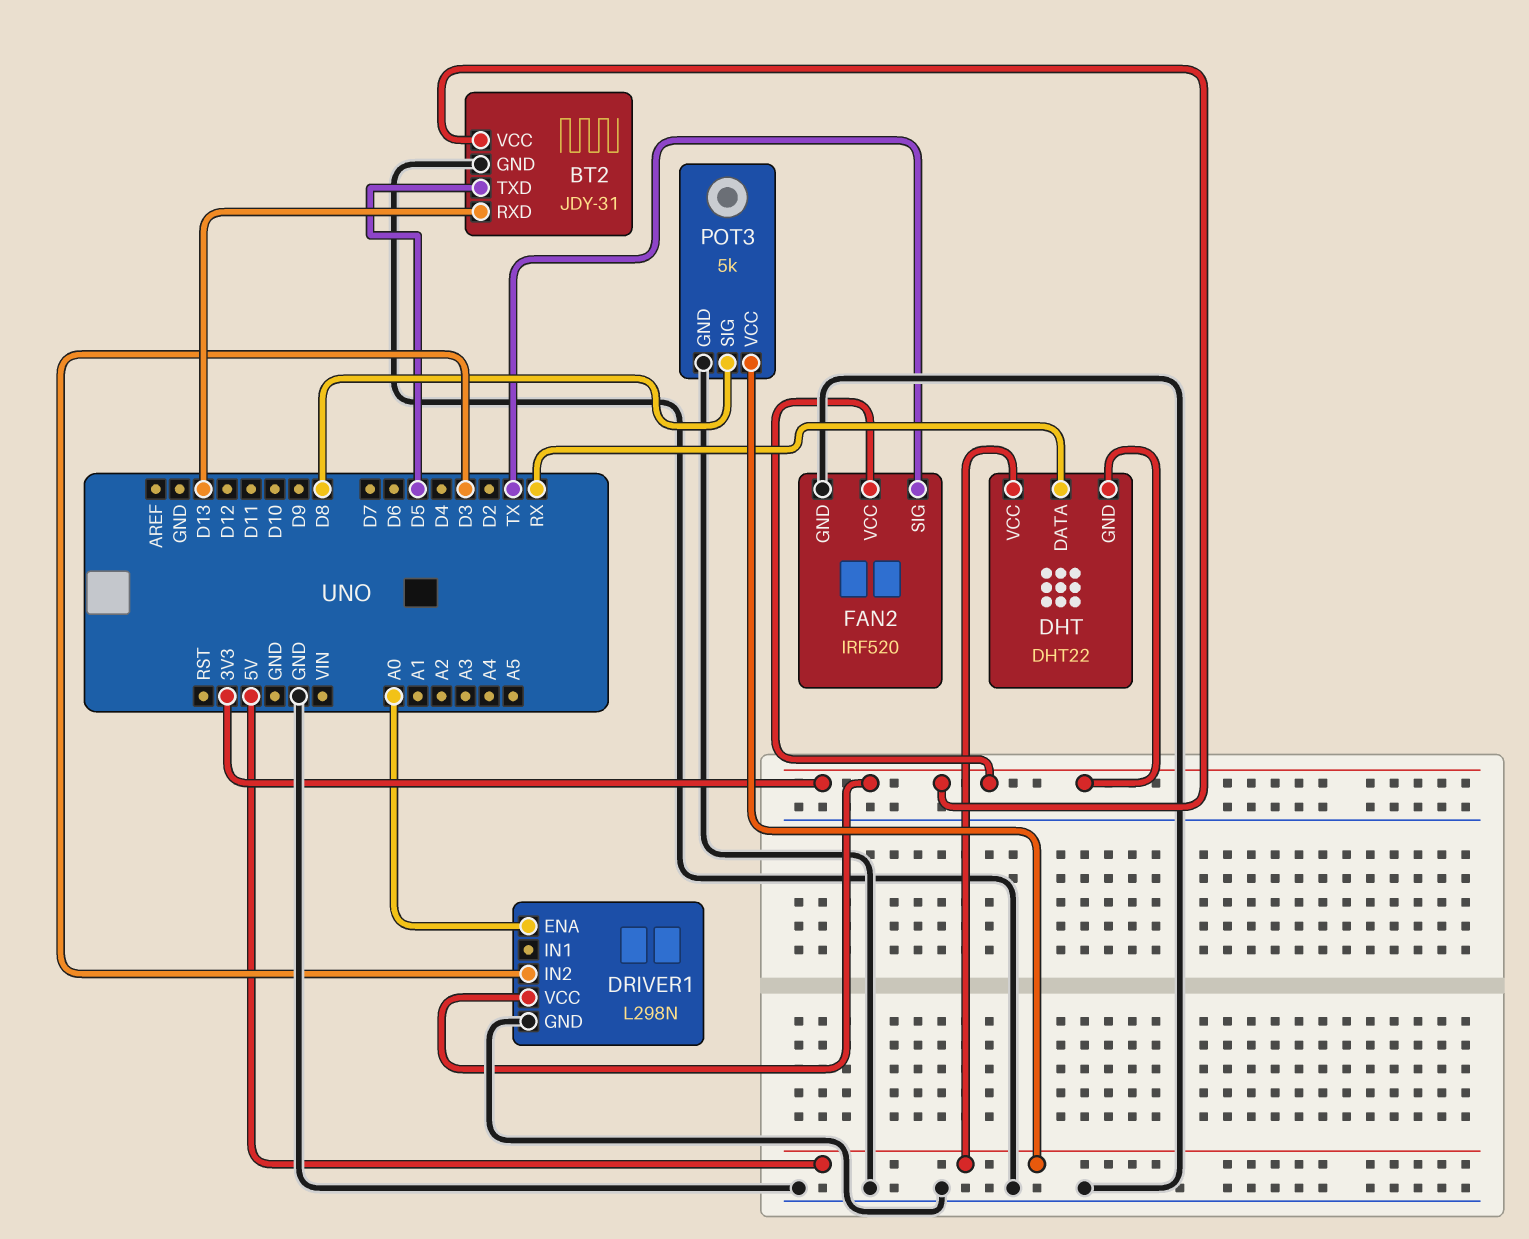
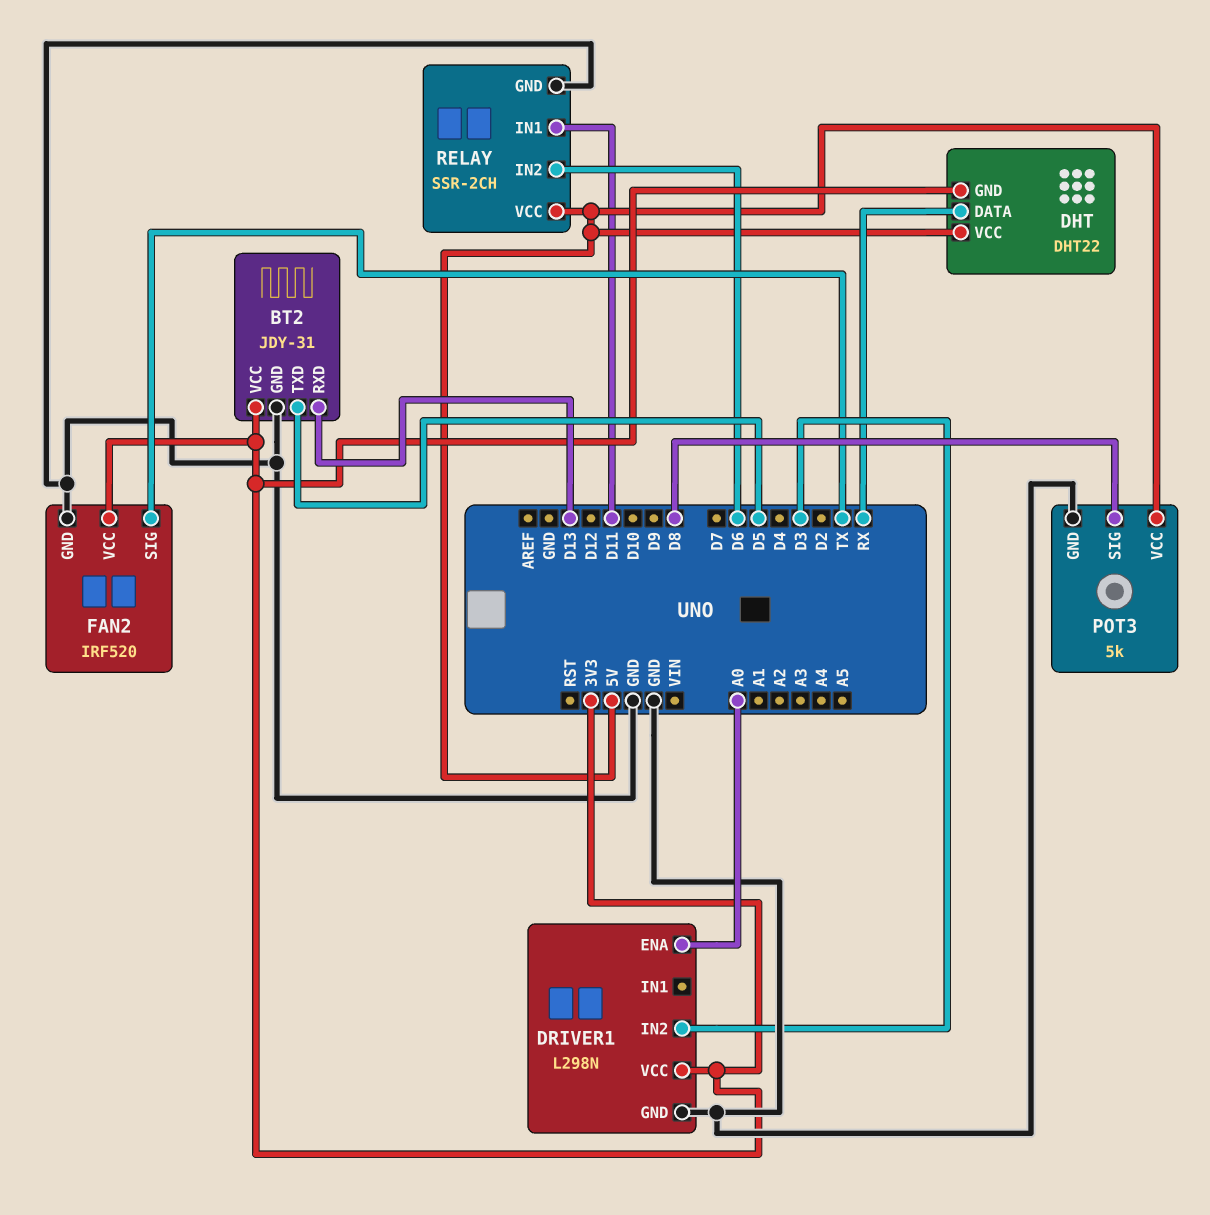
RELAY: none -> SSR-2CH
RELAY pin GND: none -> GND
RELAY pin IN1: none -> D11
RELAY pin IN2: none -> D6
RELAY pin VCC: none -> 5V

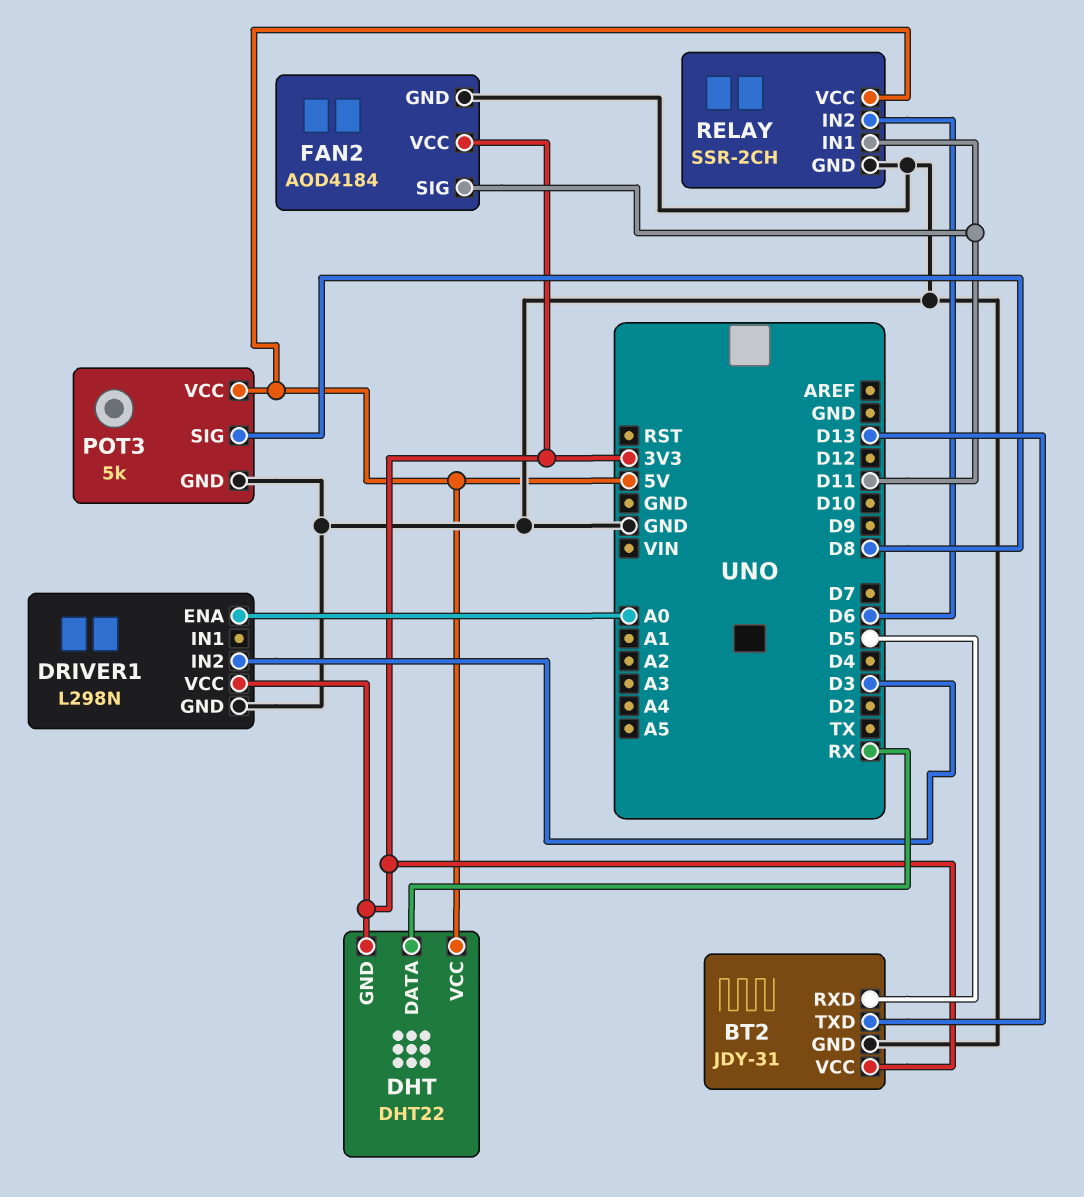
BT2 pin RXD: D13 -> D5
BT2 pin TXD: D5 -> D13
FAN2: IRF520 -> AOD4184
FAN2 pin SIG: TX -> D11

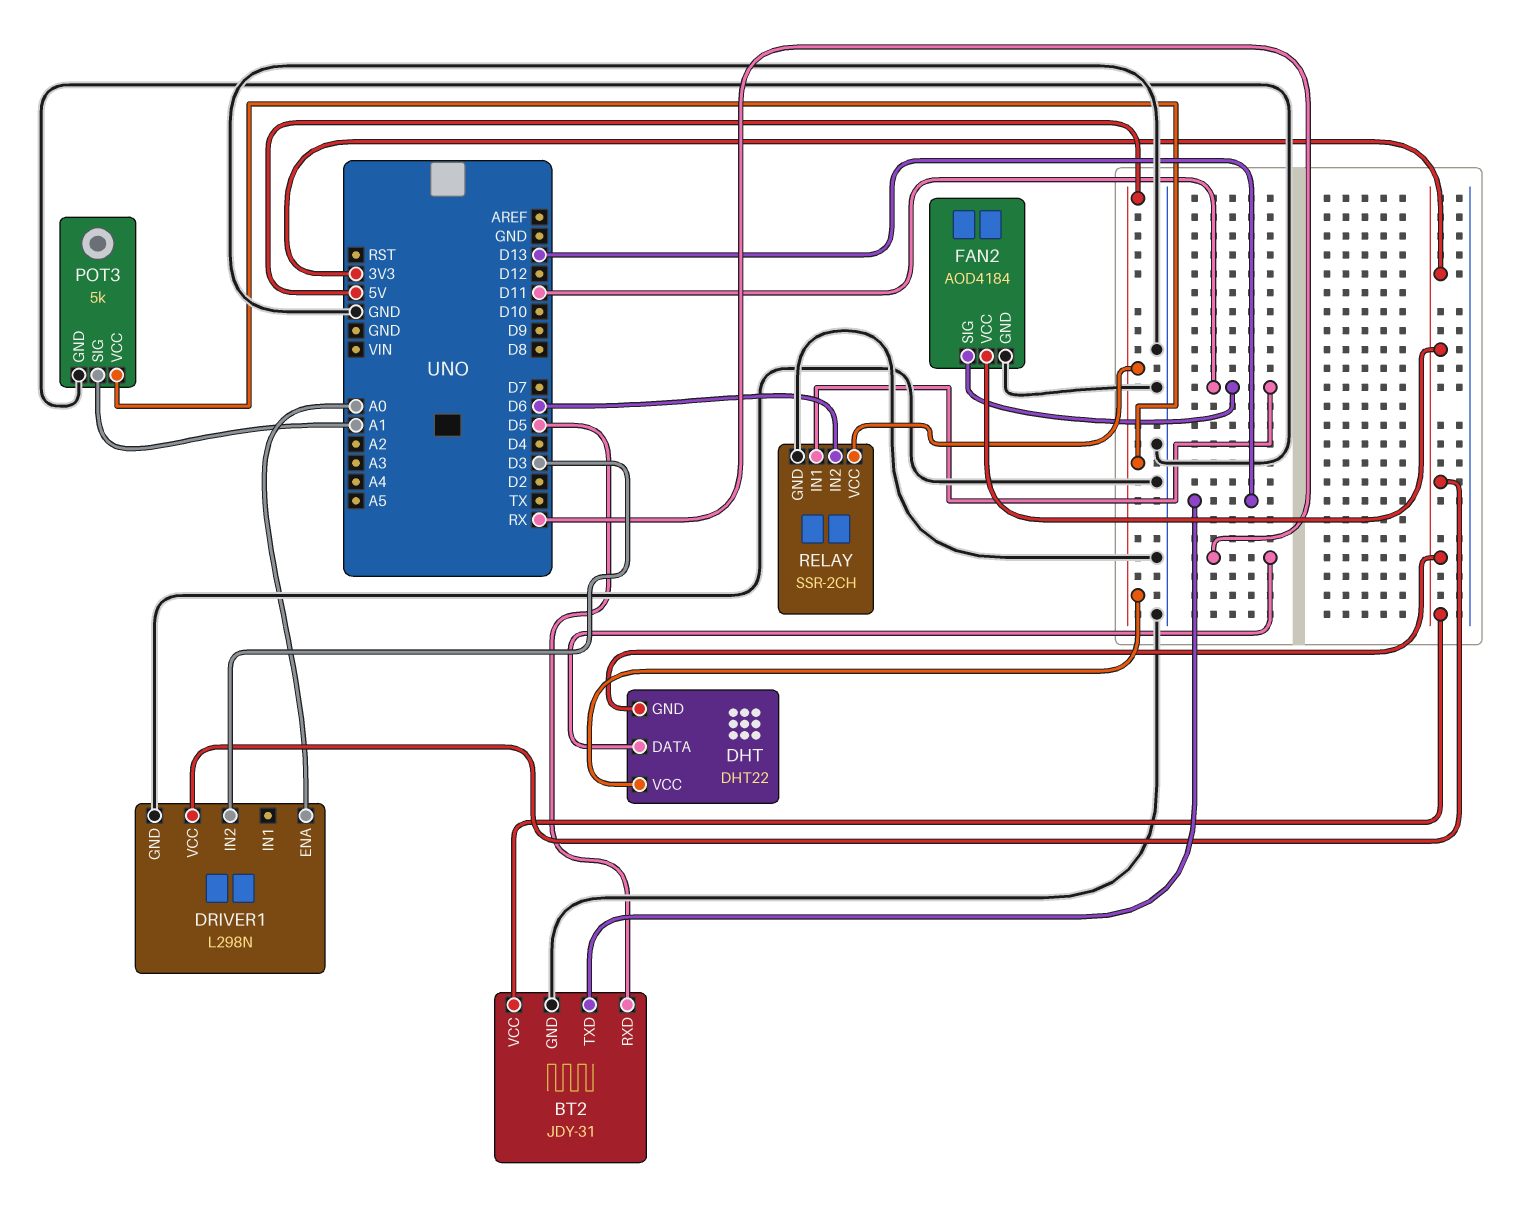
POT3 pin SIG: D8 -> A1

